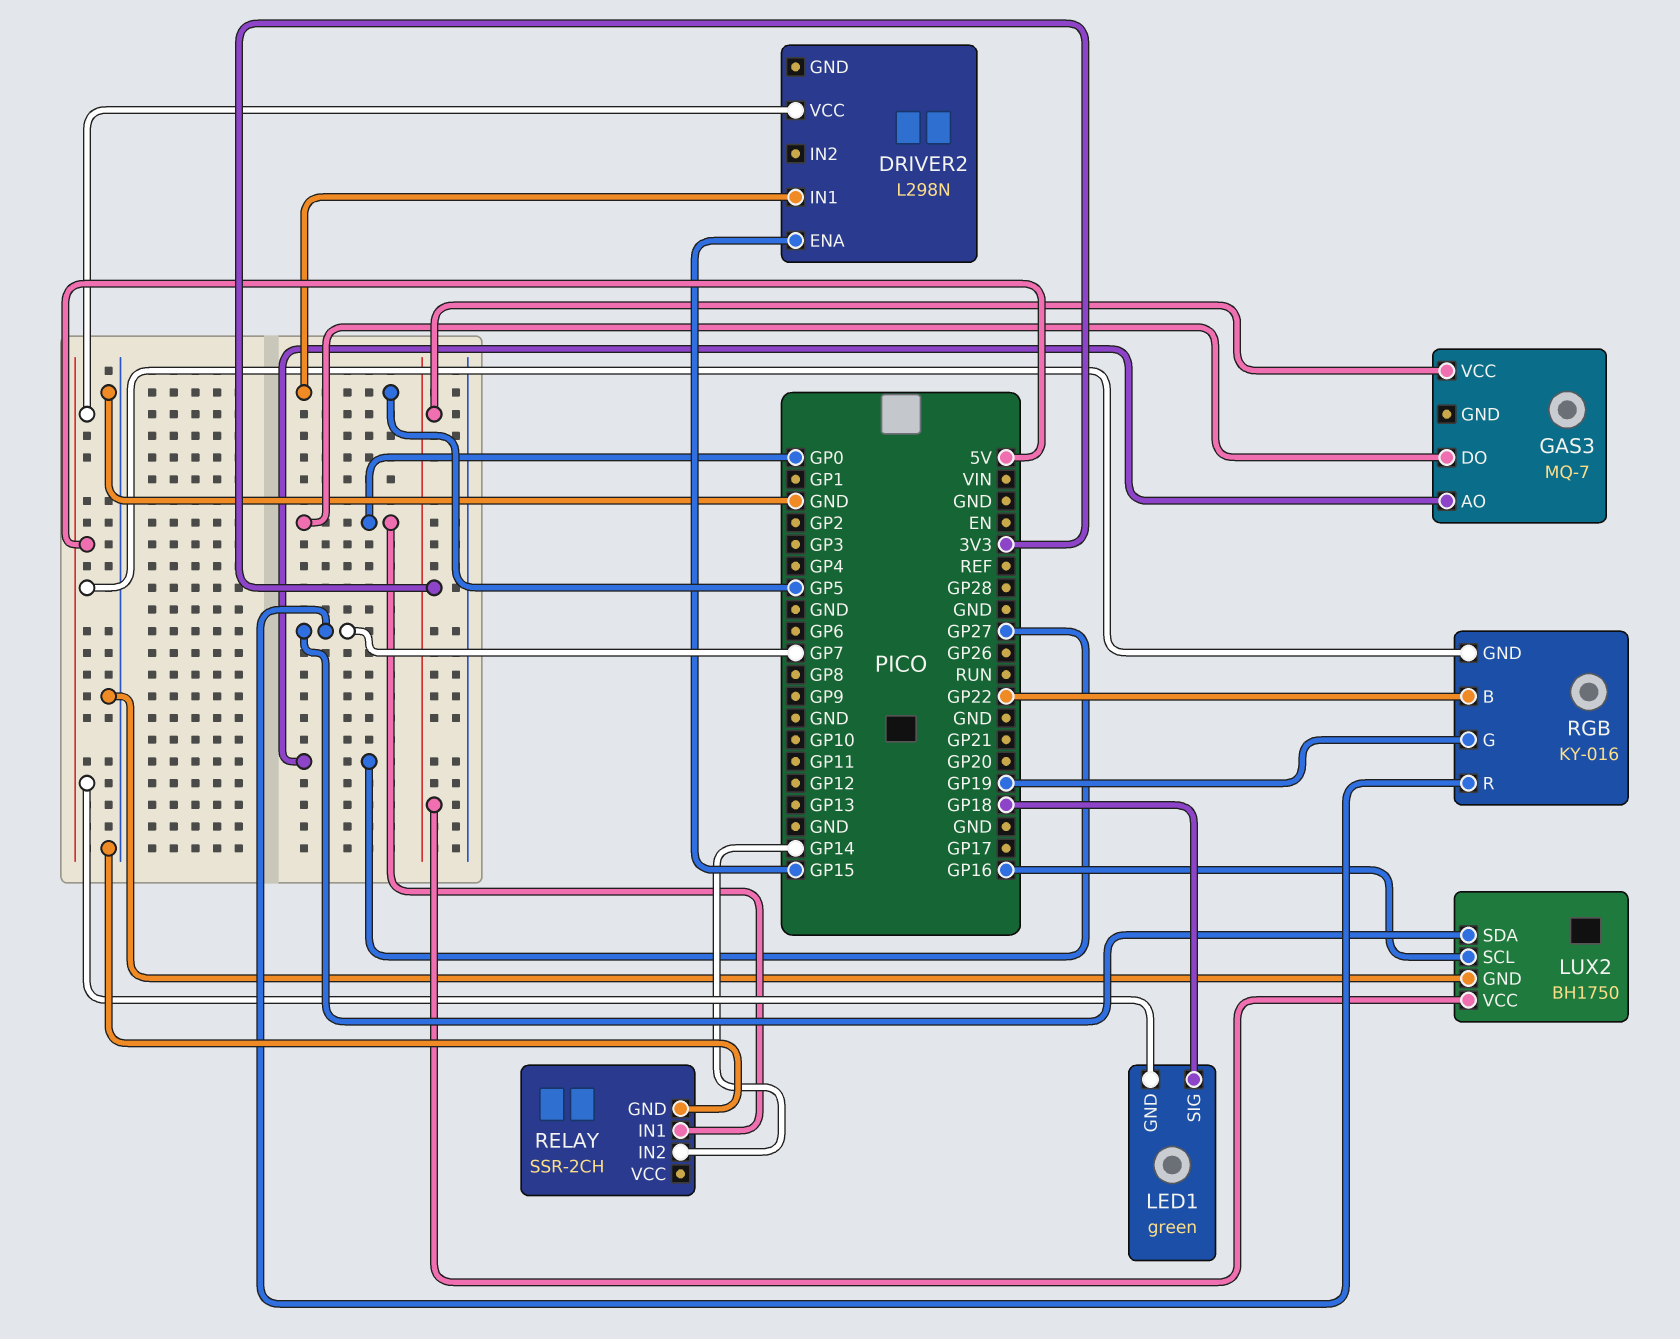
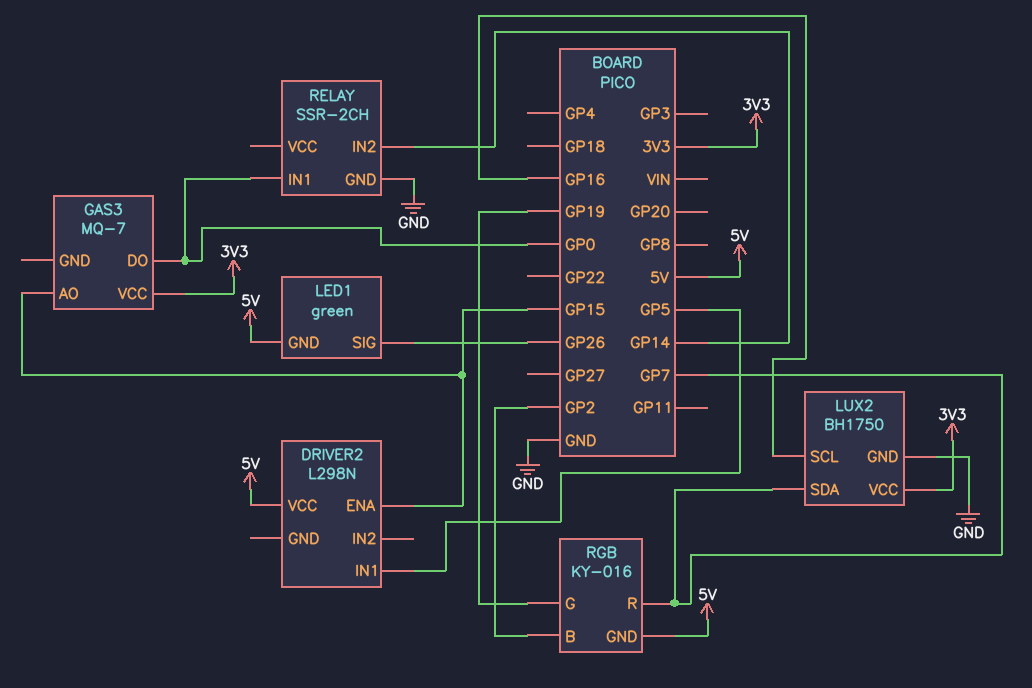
GAS3 pin AO: GP27 -> GP15
LED1 pin SIG: GP18 -> GP26
RGB pin B: GP22 -> GP2

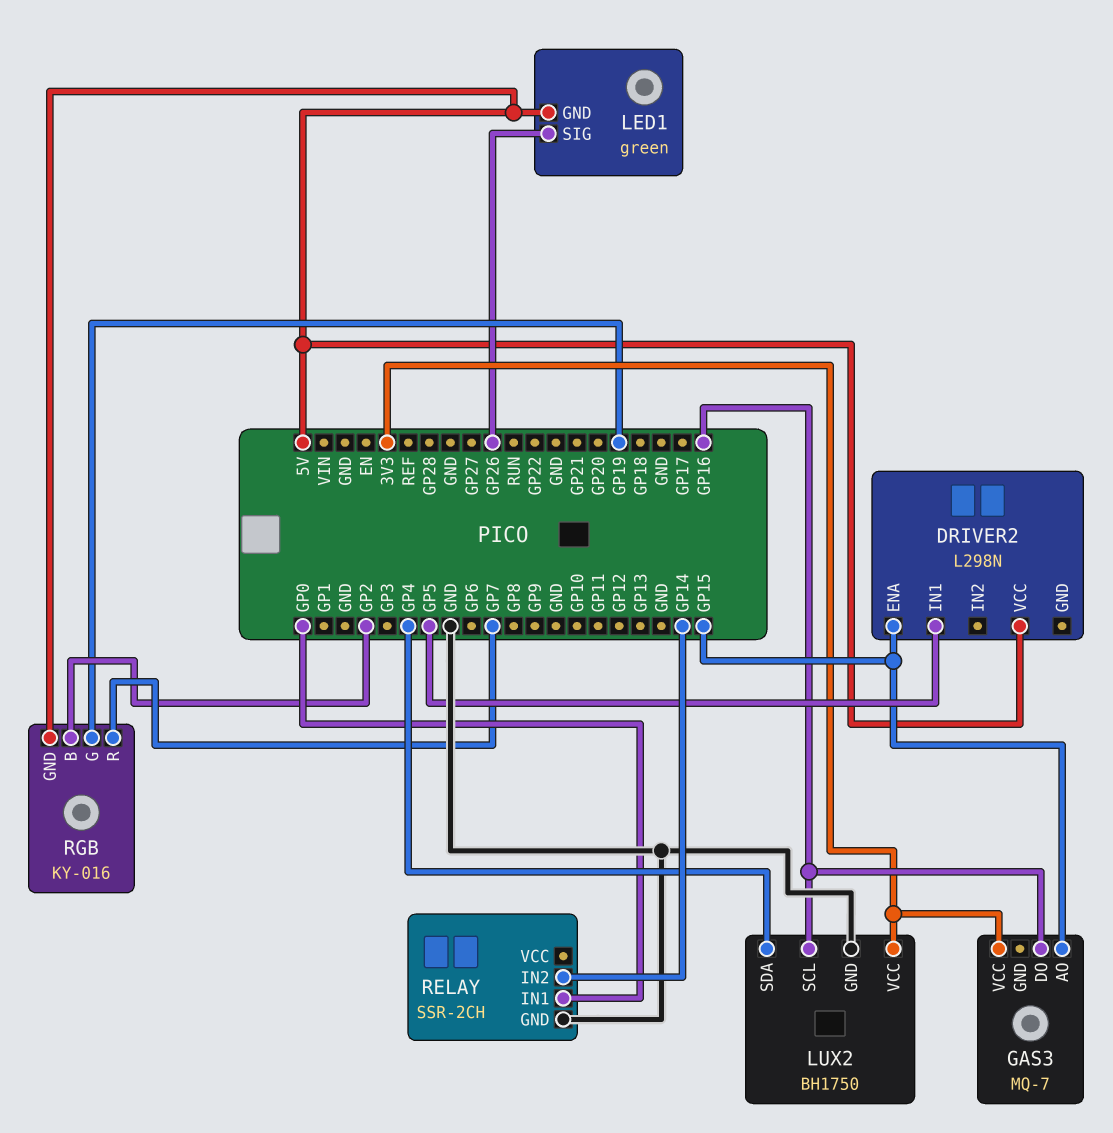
GAS3 pin DO: GP0 -> GP16
LUX2 pin SDA: GP7 -> GP4

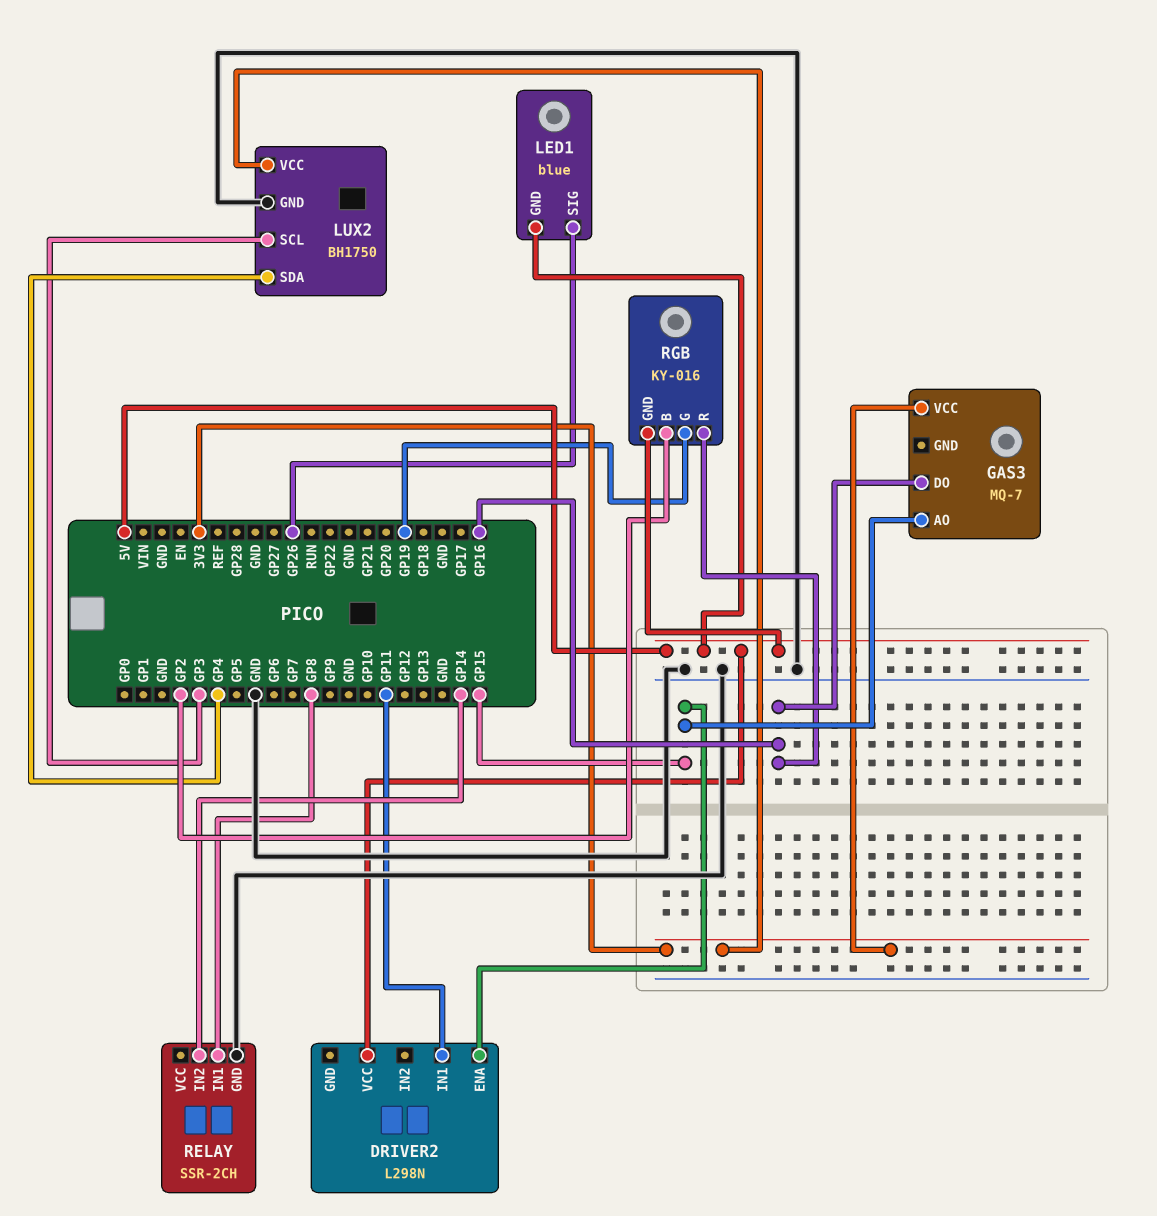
DRIVER2 pin IN1: GP5 -> GP11
LED1: green -> blue
LUX2 pin SCL: GP16 -> GP3
RELAY pin IN1: GP0 -> GP8
RGB pin R: GP7 -> GP16

